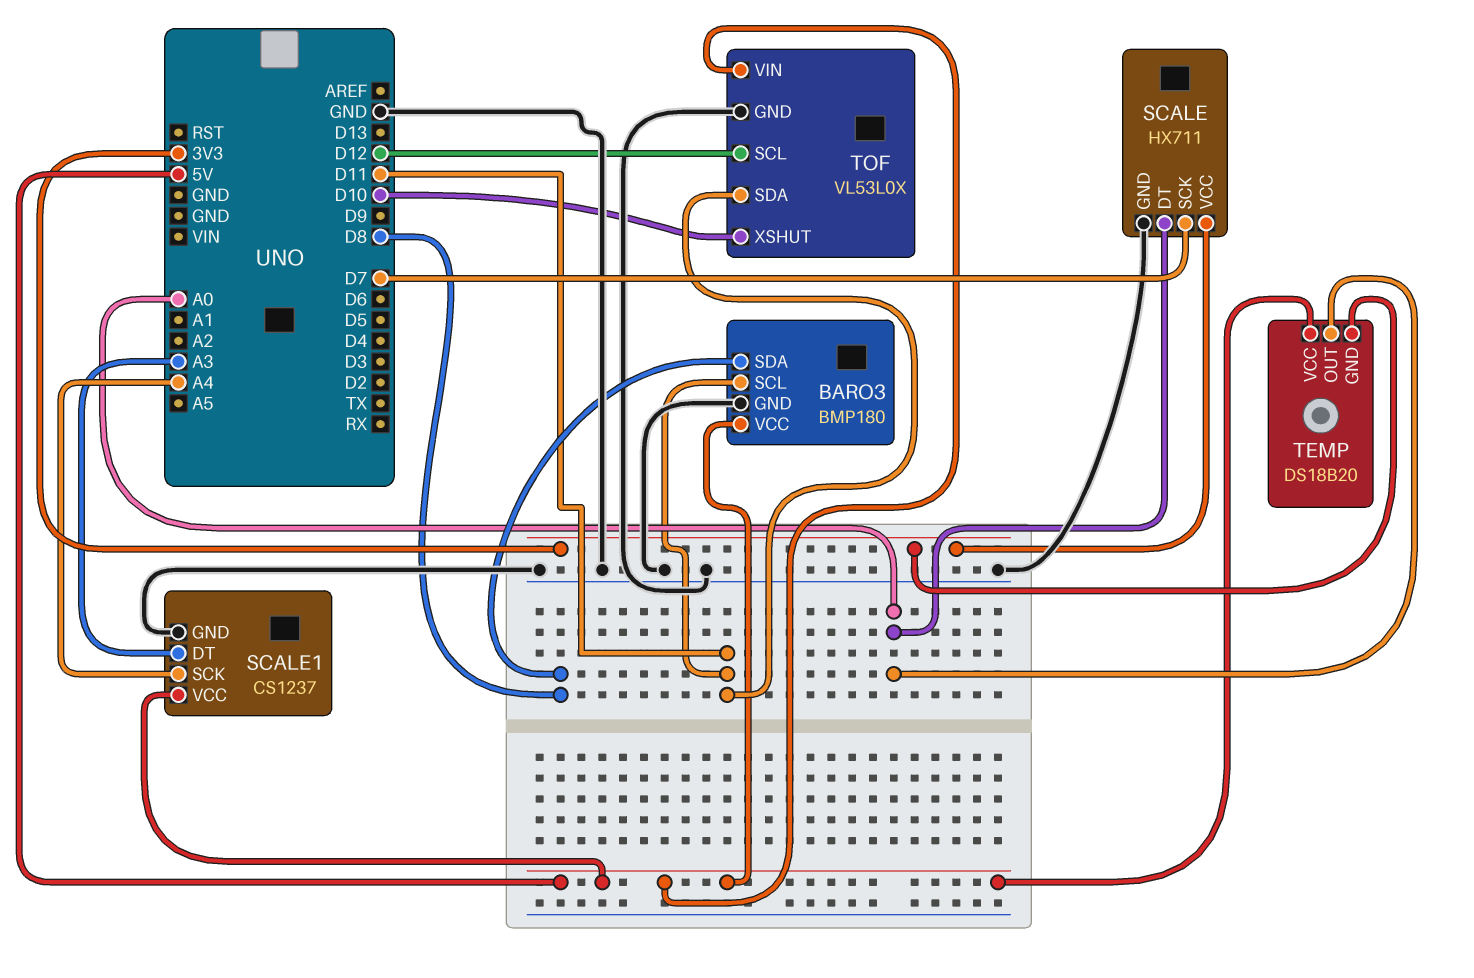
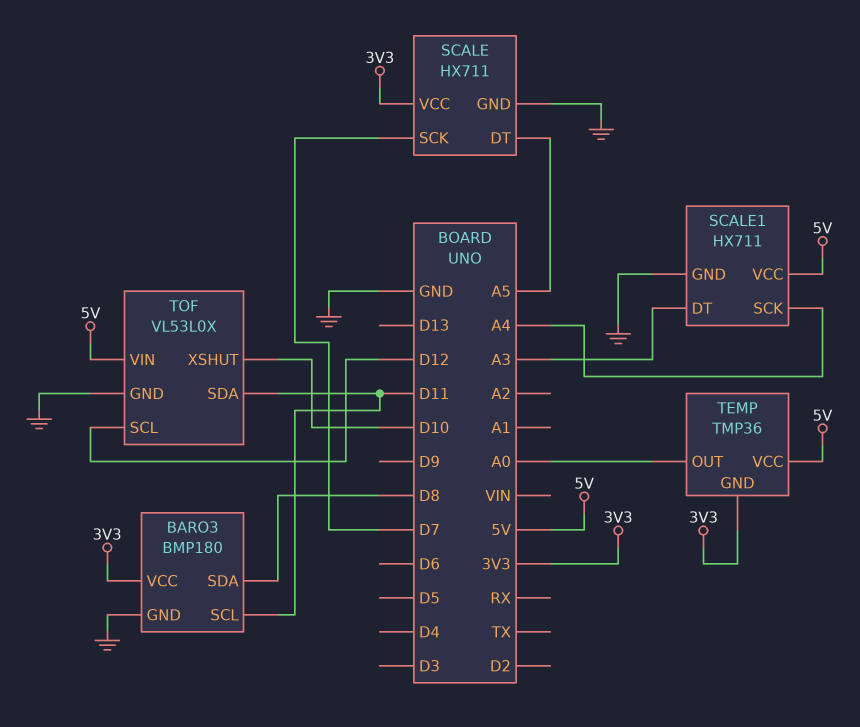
BARO3 pin VCC: 5V -> 3V3
SCALE pin DT: A0 -> A5
SCALE1: CS1237 -> HX711
TEMP: DS18B20 -> TMP36

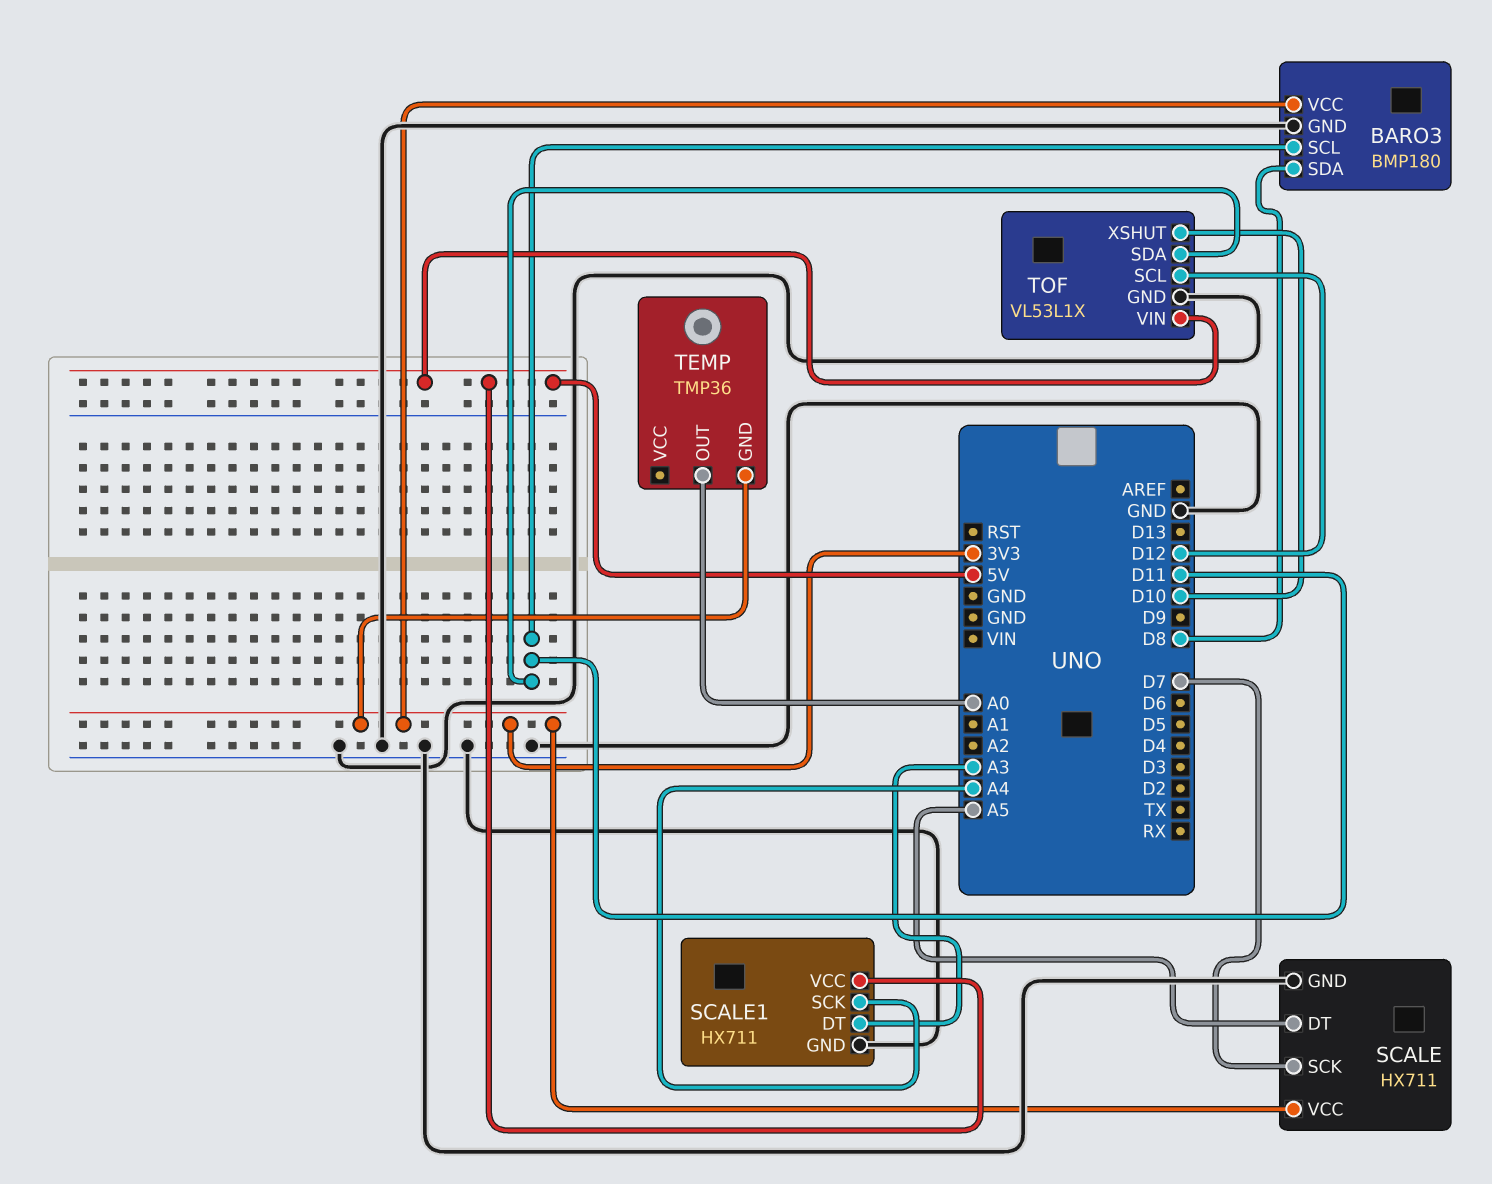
TEMP pin VCC: 5V -> none
TOF: VL53L0X -> VL53L1X

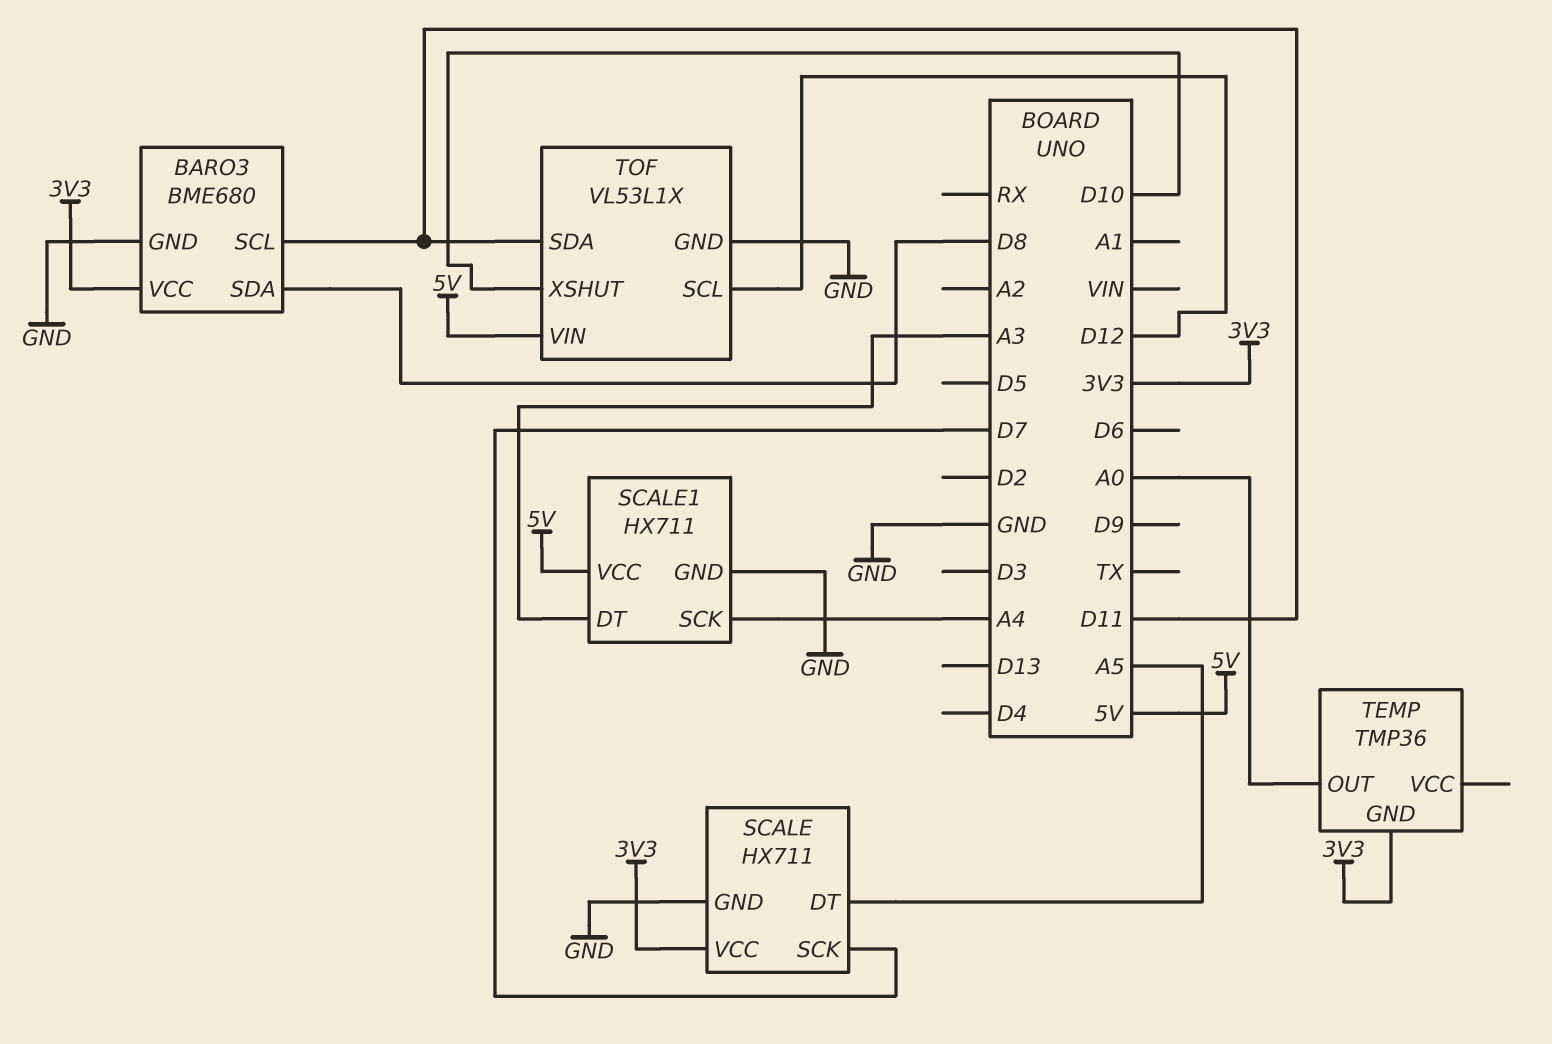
BARO3: BMP180 -> BME680

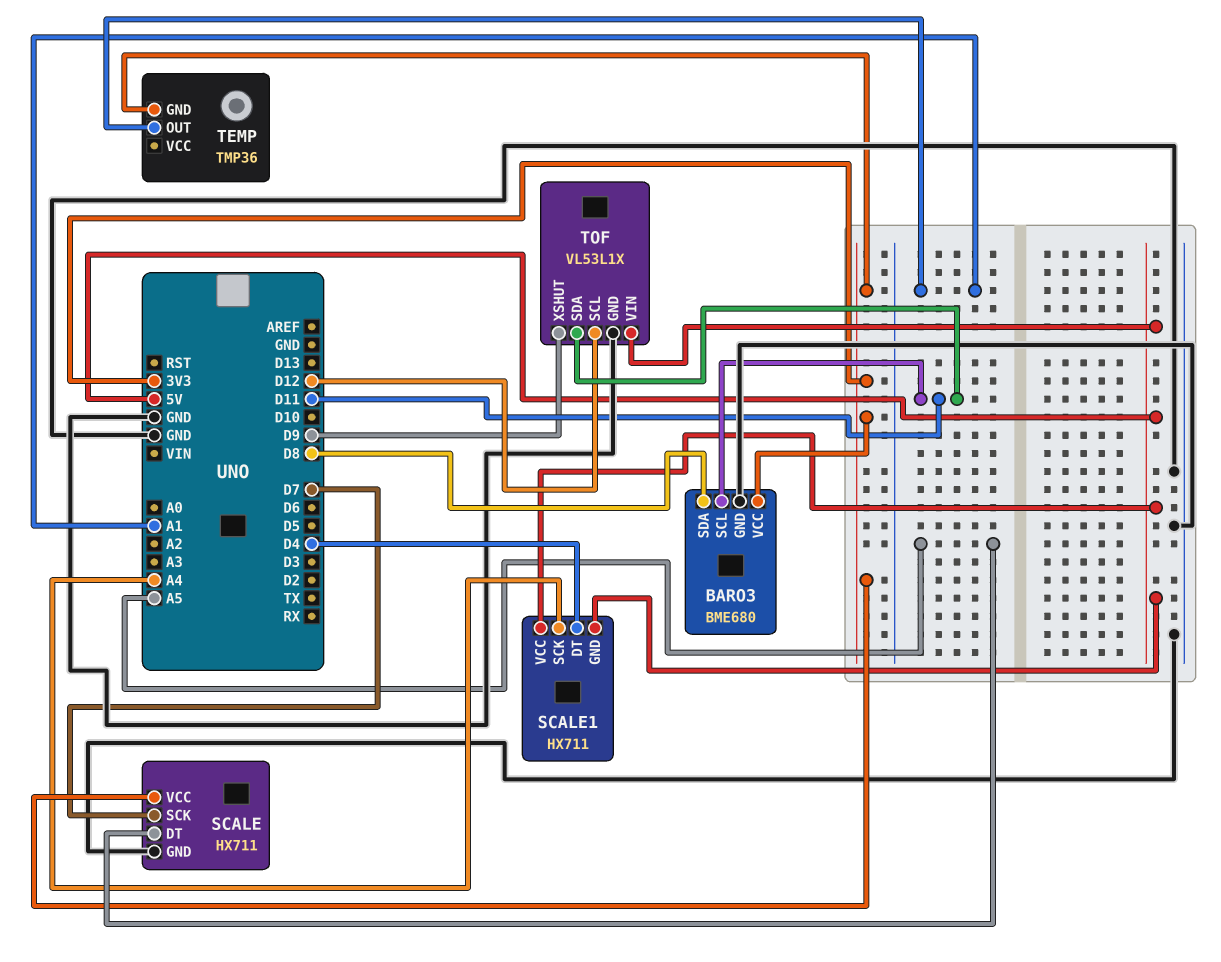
SCALE1 pin DT: A3 -> D4
SCALE1 pin GND: GND -> 5V
TEMP pin OUT: A0 -> A1
TOF pin XSHUT: D10 -> D9

